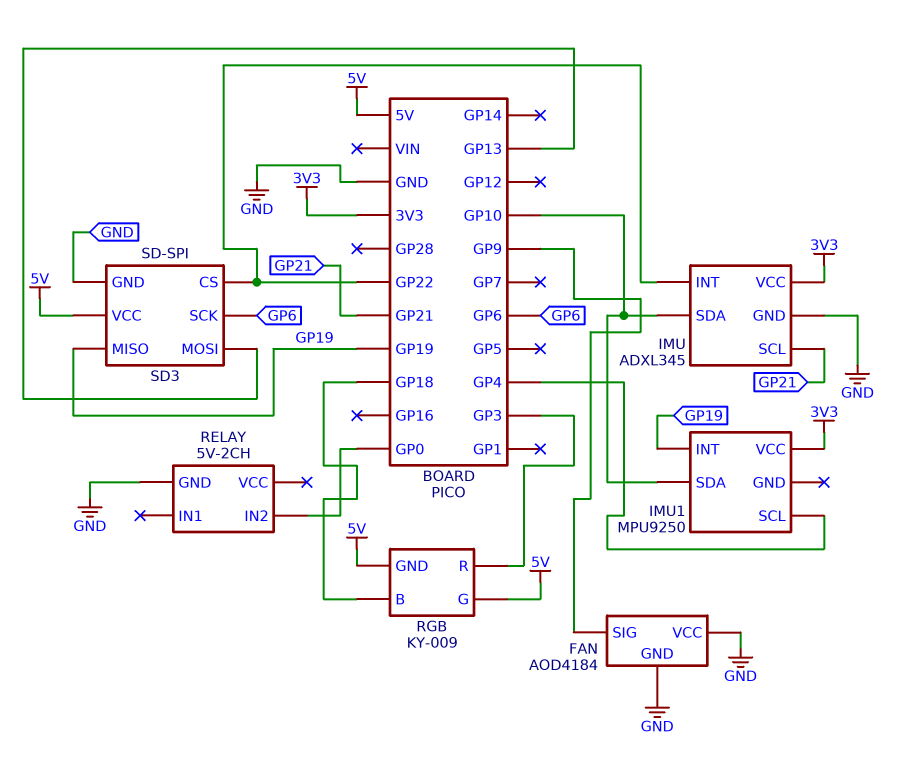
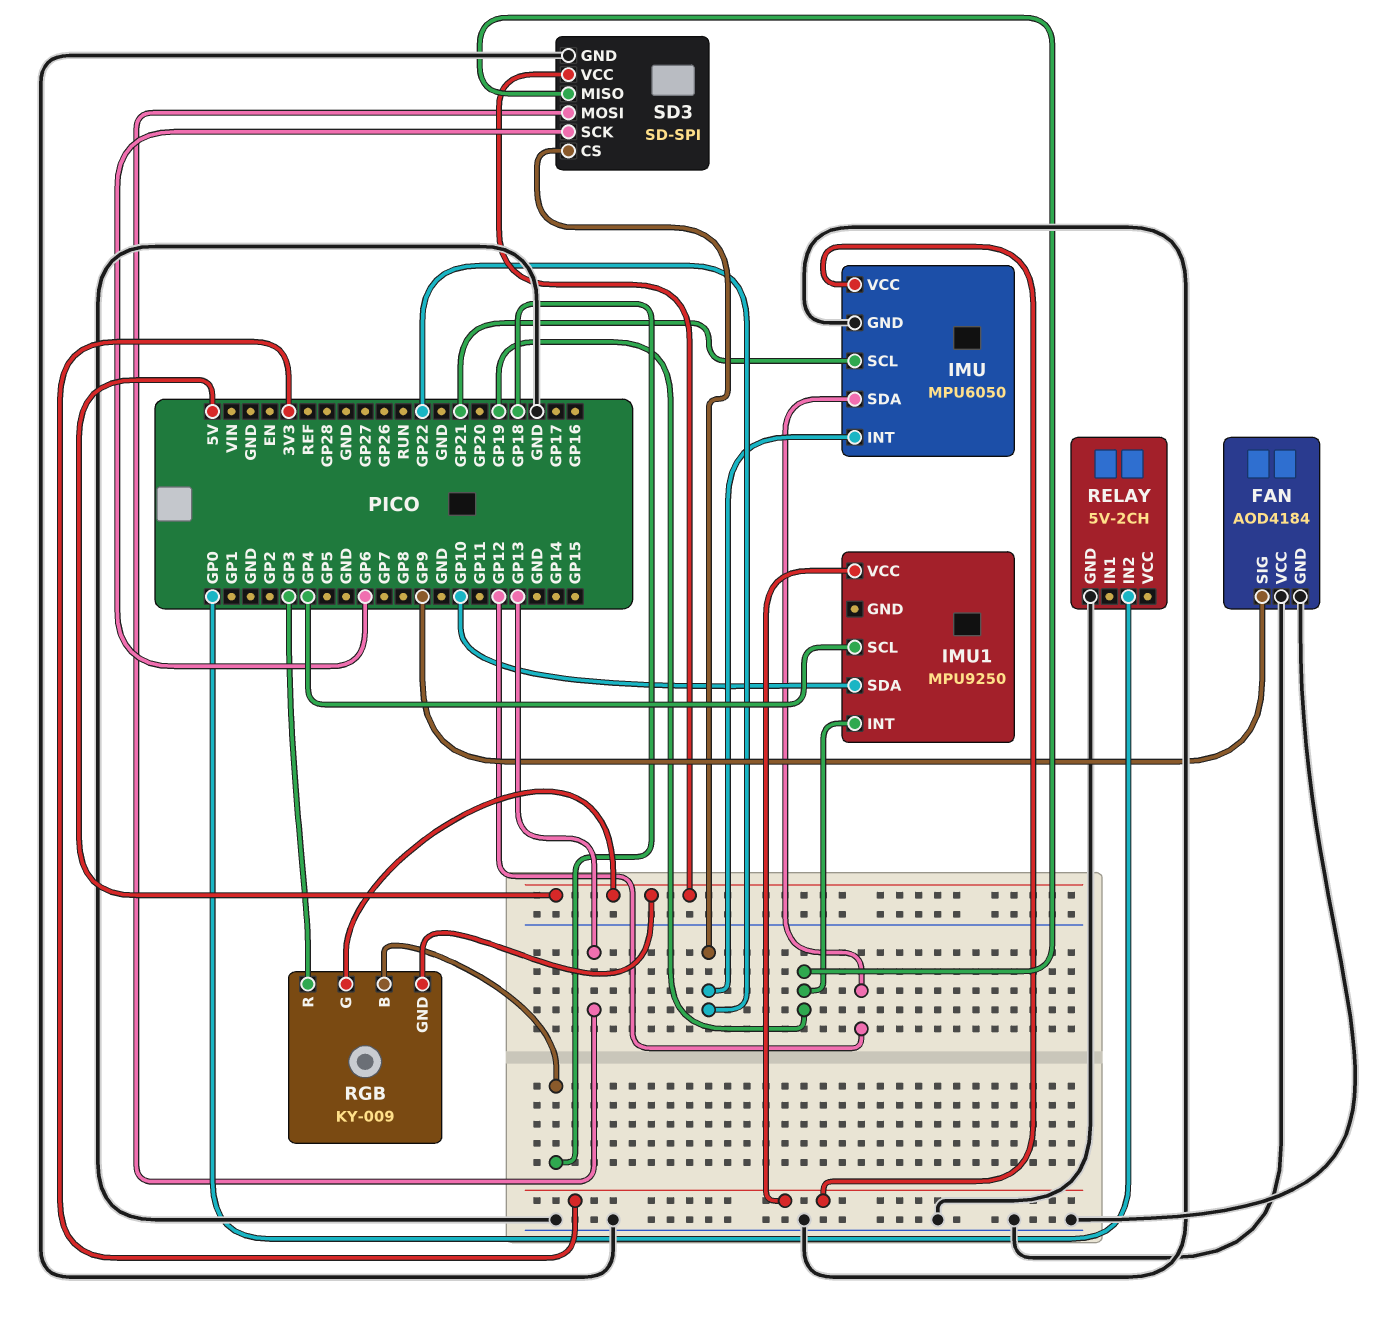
IMU: ADXL345 -> MPU6050
IMU pin SDA: GP10 -> GP12

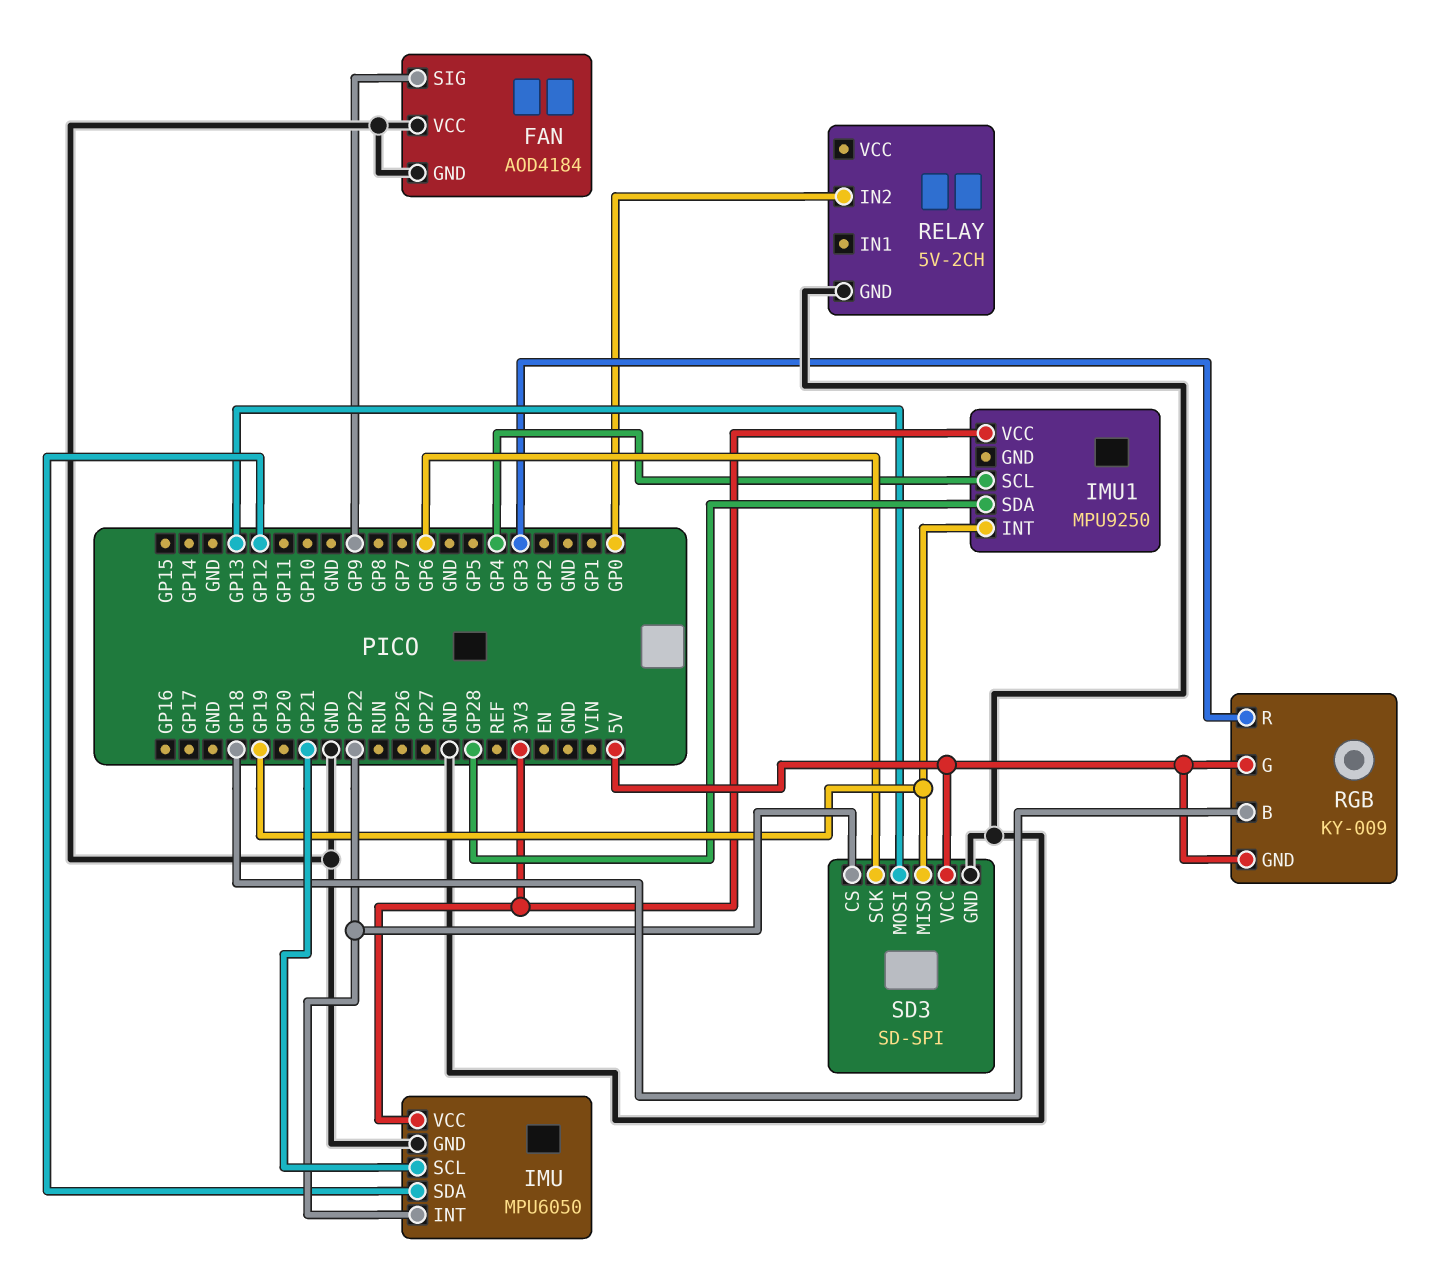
IMU1 pin SDA: GP10 -> GP28

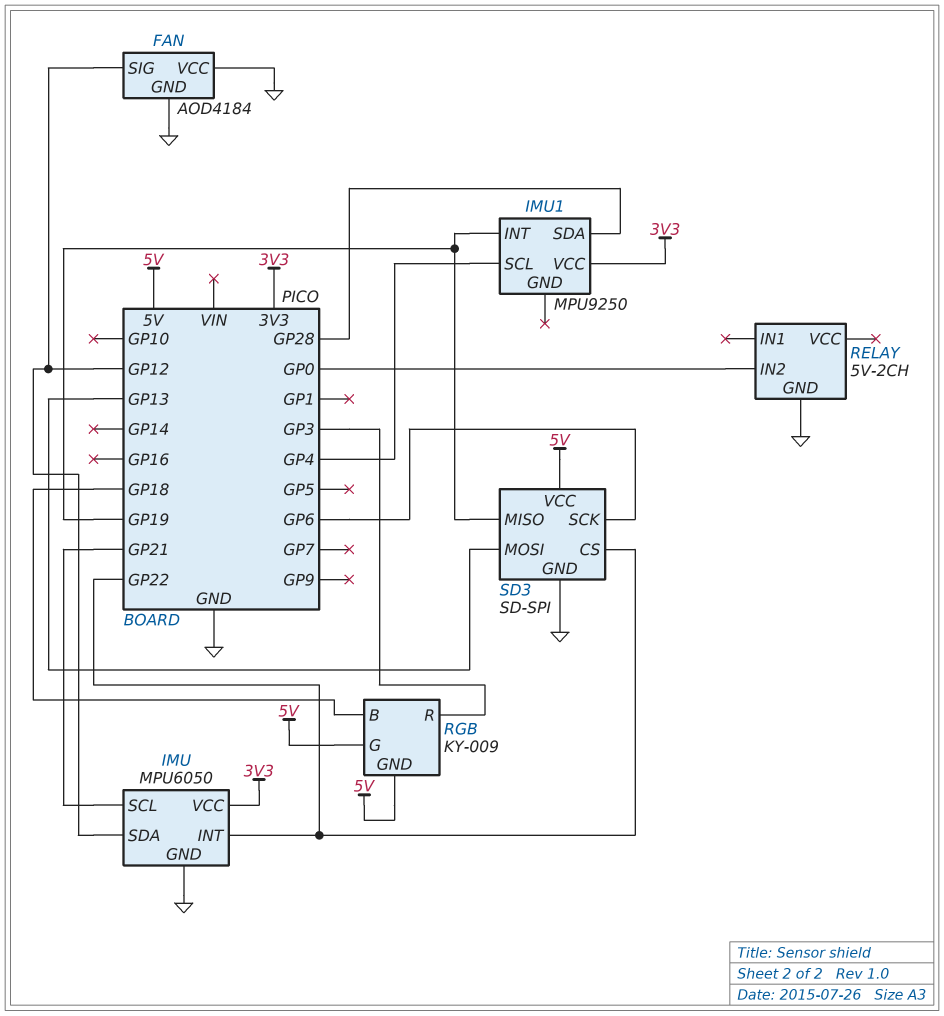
FAN pin SIG: GP9 -> GP12

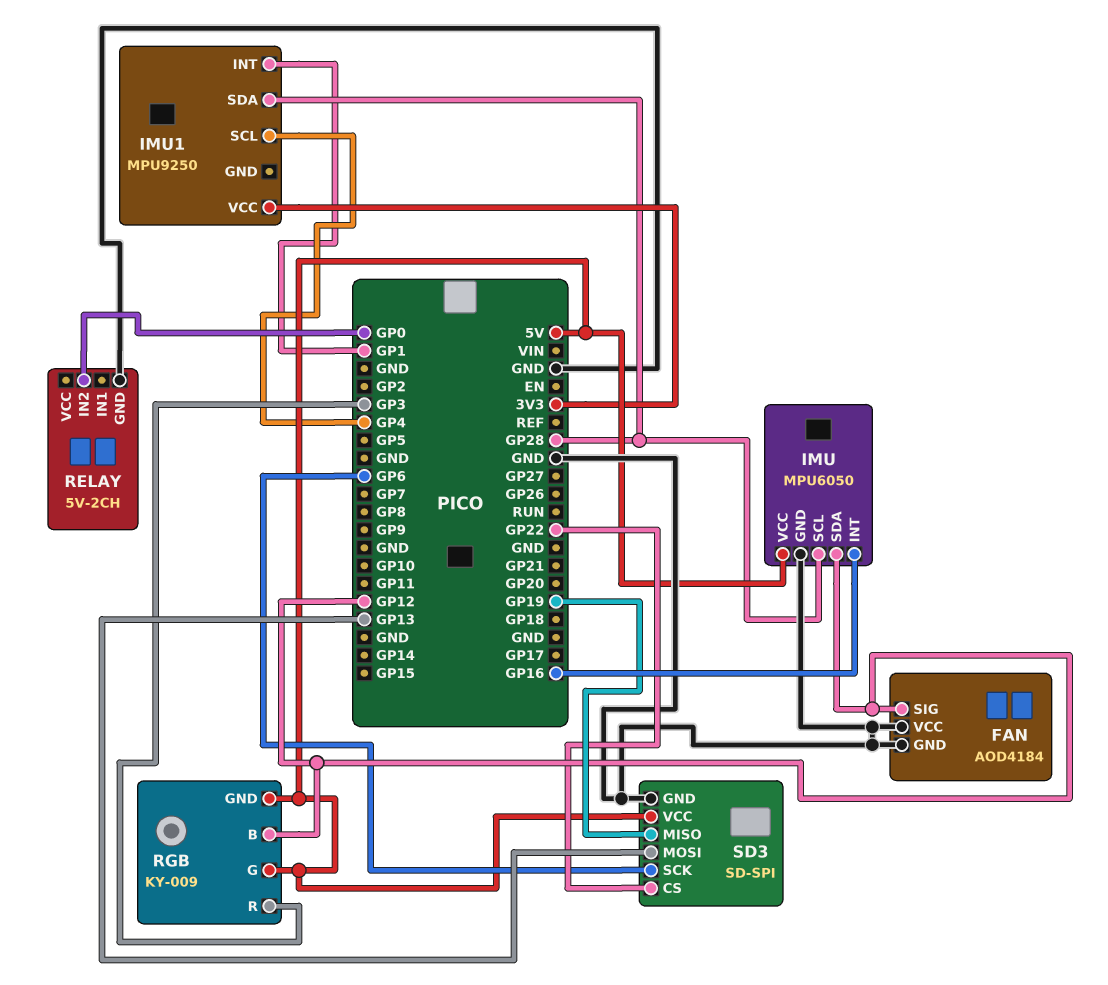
IMU pin INT: GP22 -> GP16
IMU pin SCL: GP21 -> GP28
IMU pin VCC: 3V3 -> 5V
IMU1 pin INT: GP19 -> GP1
RGB pin B: GP18 -> GP12

